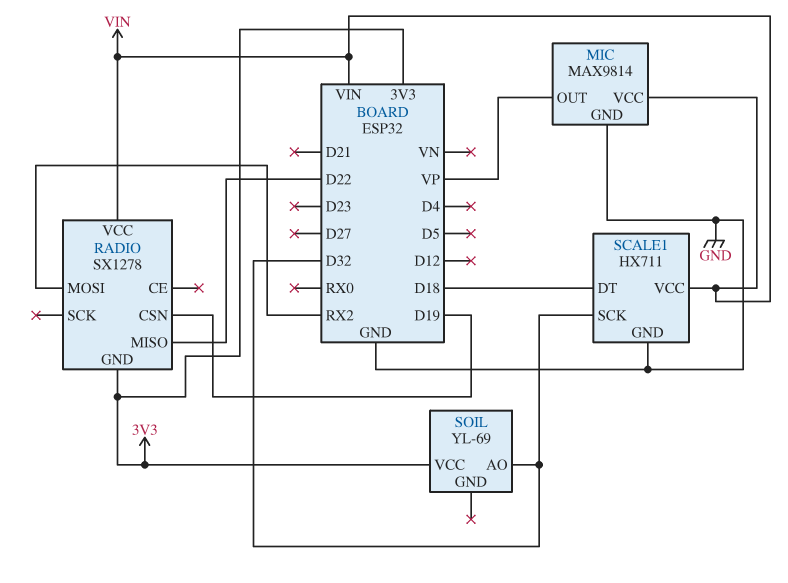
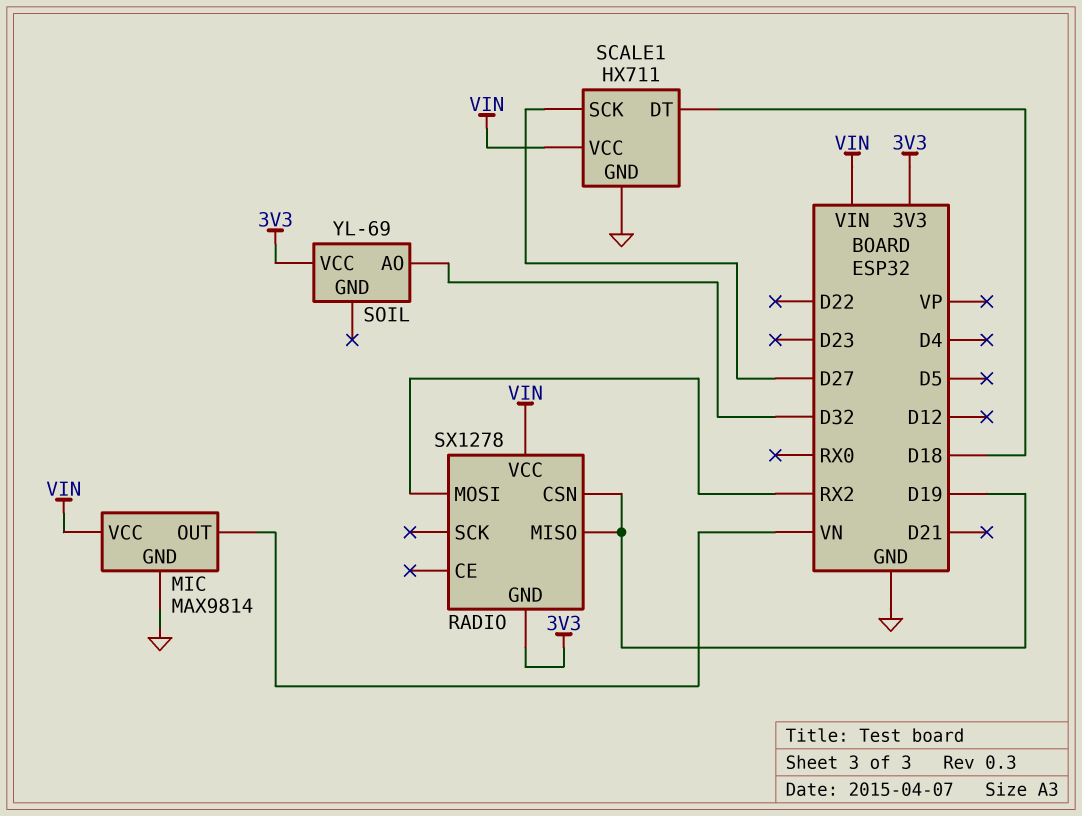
MIC pin OUT: VP -> VN
RADIO pin MISO: D22 -> D19
SCALE1 pin SCK: D32 -> D27

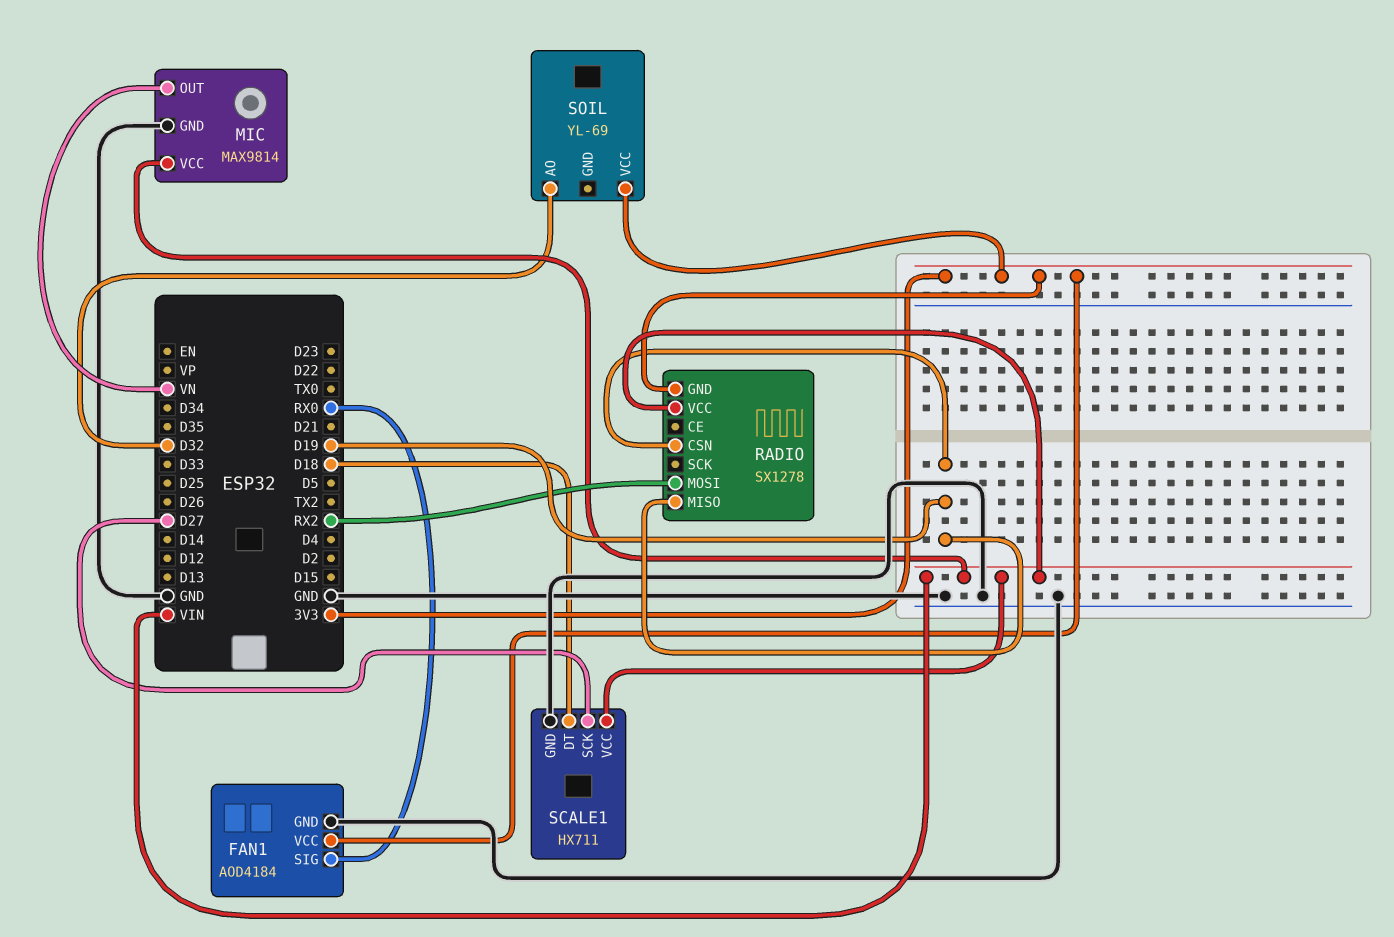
FAN1: none -> AOD4184
FAN1 pin GND: none -> GND
FAN1 pin SIG: none -> RX0
FAN1 pin VCC: none -> 3V3

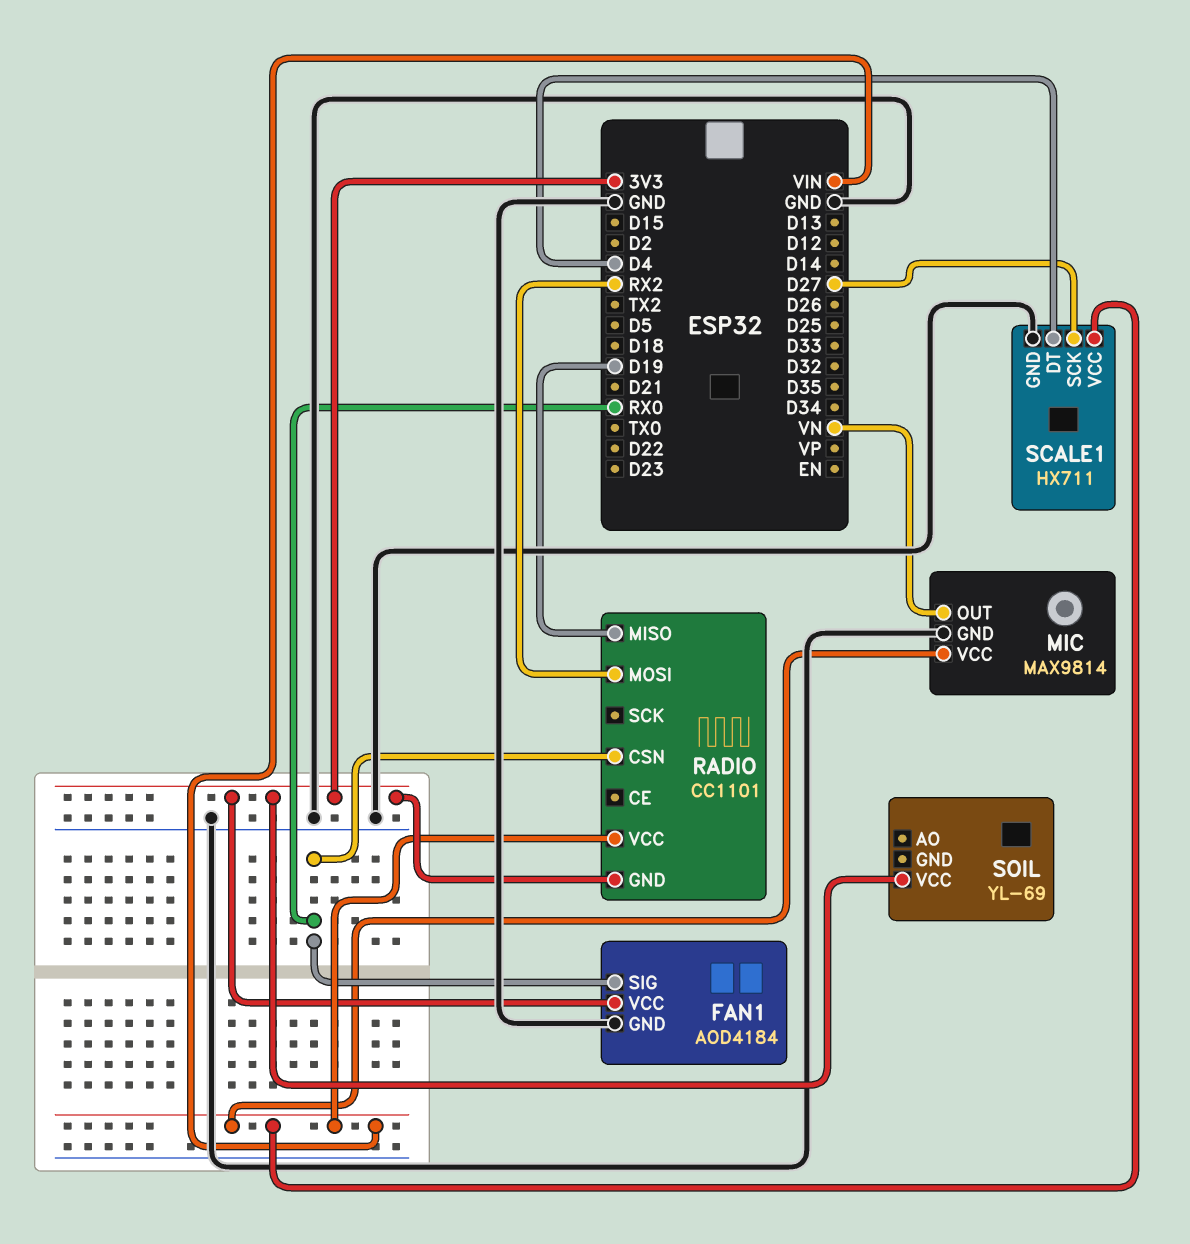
RADIO: SX1278 -> CC1101
RADIO pin CSN: D19 -> RX0
SCALE1 pin DT: D18 -> D4
SOIL pin AO: D32 -> none

